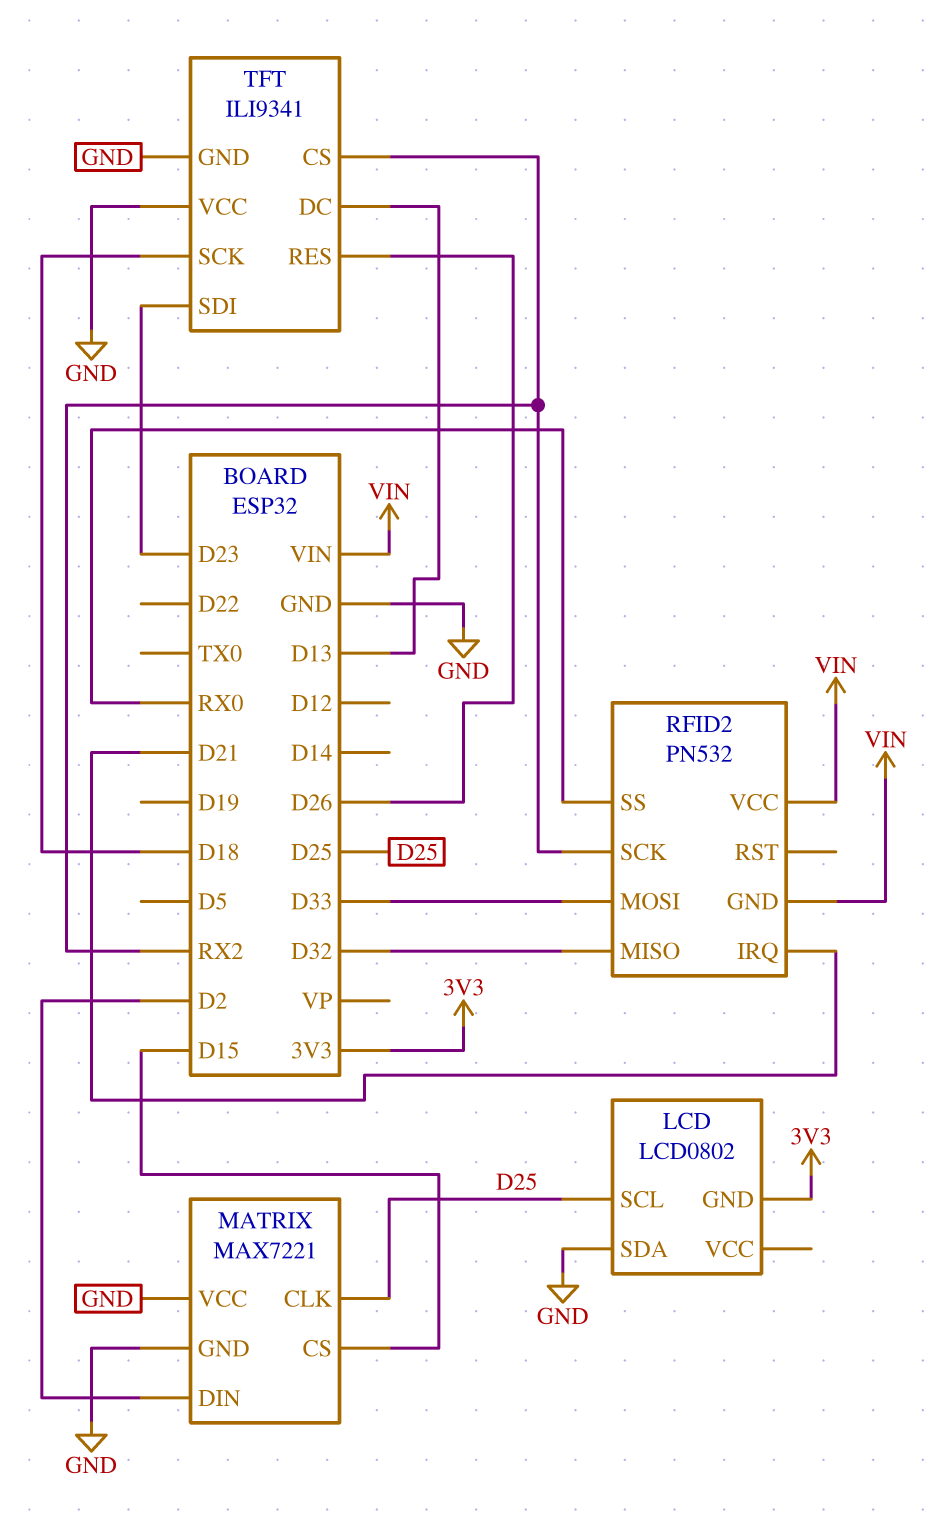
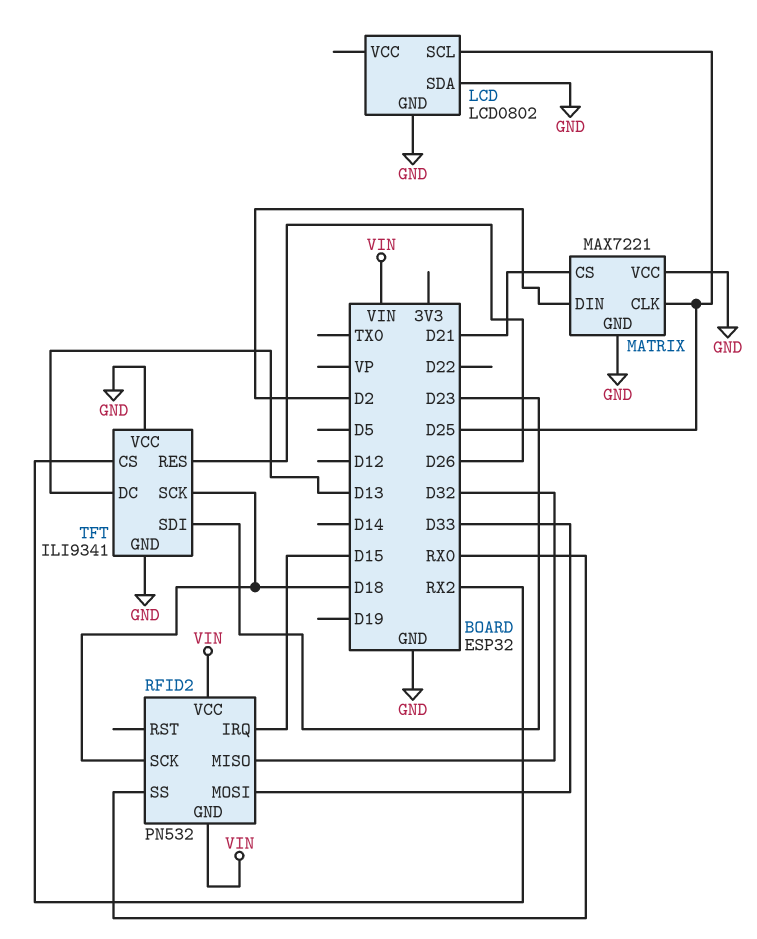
LCD pin GND: 3V3 -> GND
MATRIX pin CS: D15 -> D21
RFID2 pin IRQ: D21 -> D15
RFID2 pin SCK: RX2 -> D18

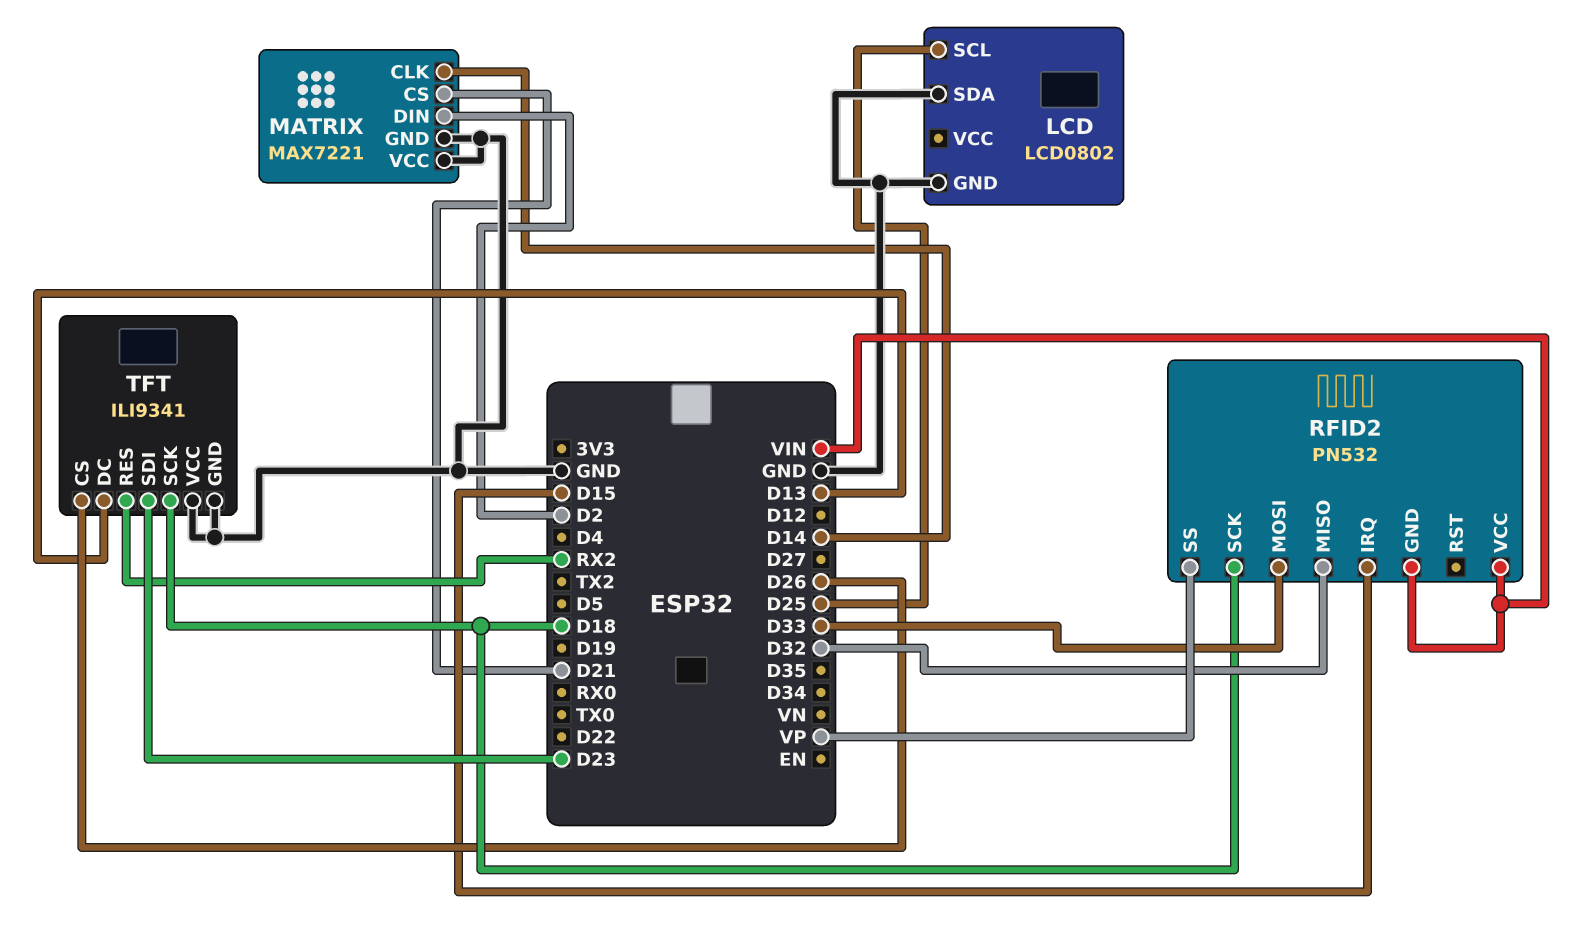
MATRIX pin CLK: D25 -> D14
RFID2 pin SS: RX0 -> VP
TFT pin CS: RX2 -> D26
TFT pin RES: D26 -> RX2

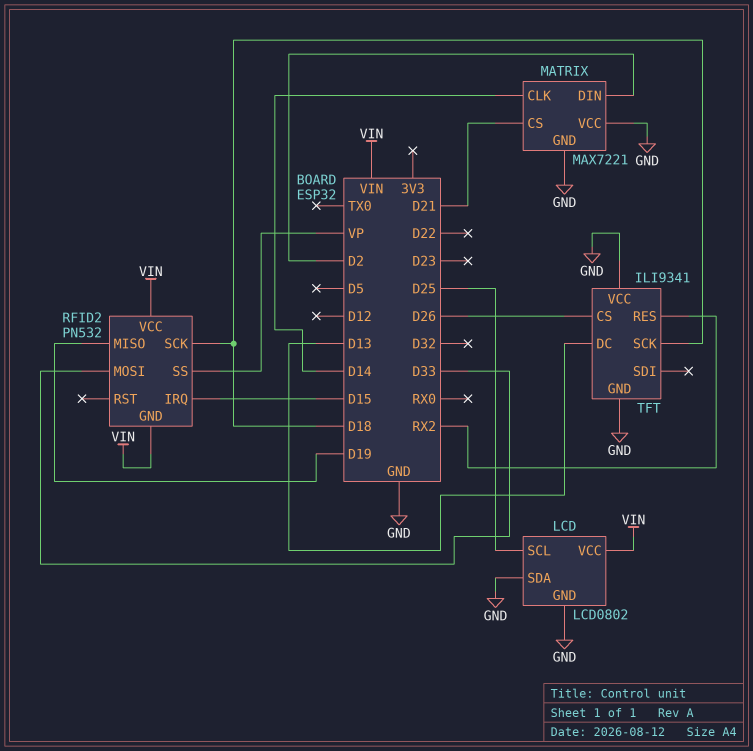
LCD pin VCC: none -> VIN
RFID2 pin MISO: D32 -> D19
TFT pin SDI: D23 -> none

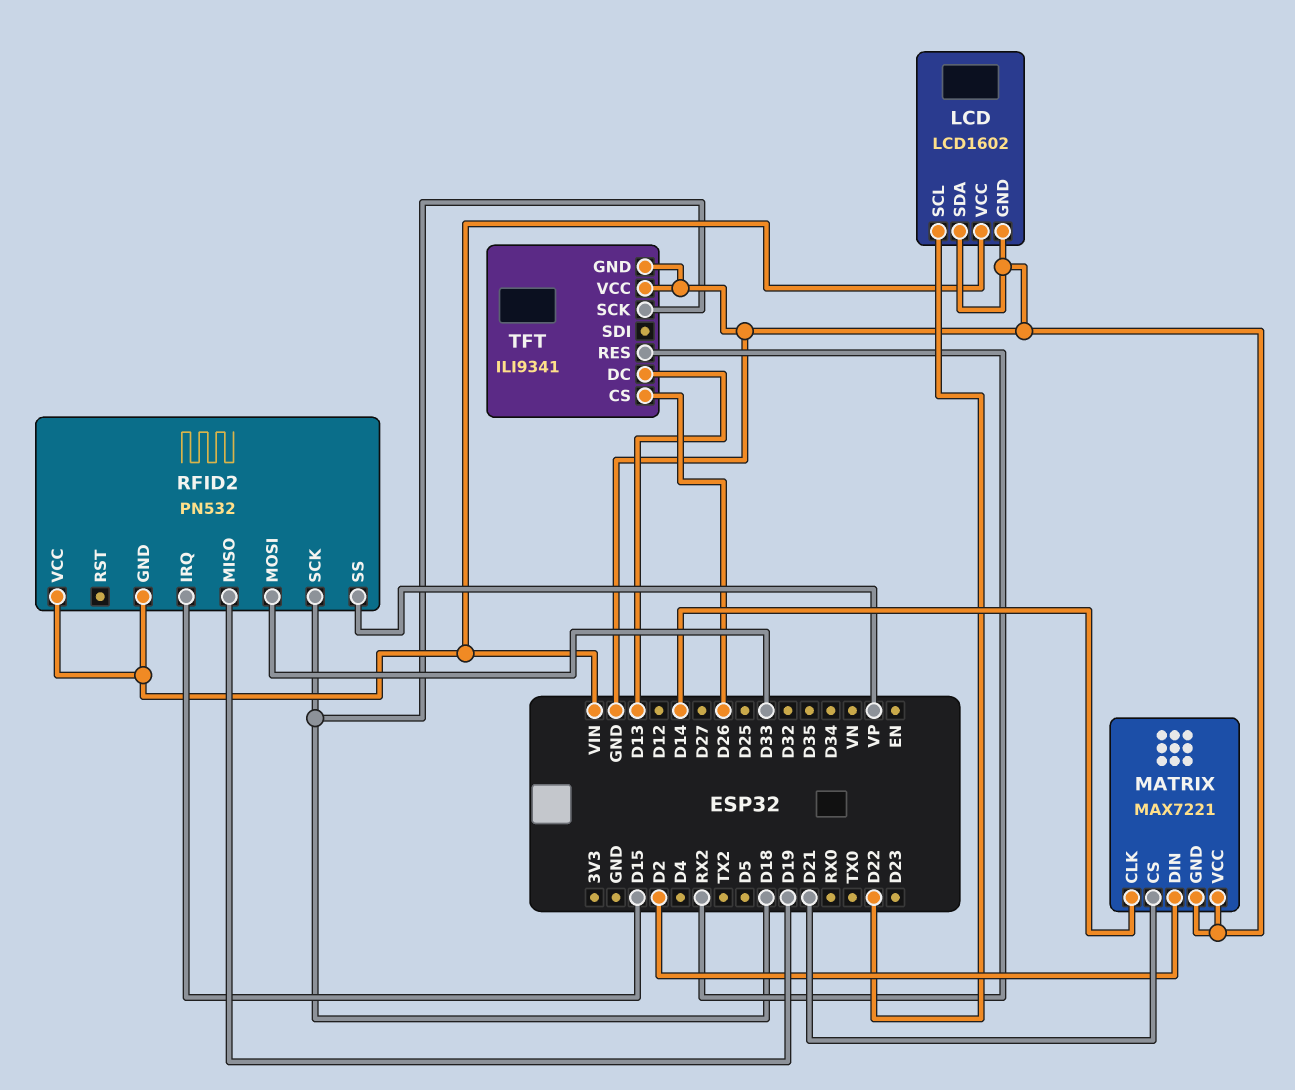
LCD: LCD0802 -> LCD1602
LCD pin SCL: D25 -> D22

